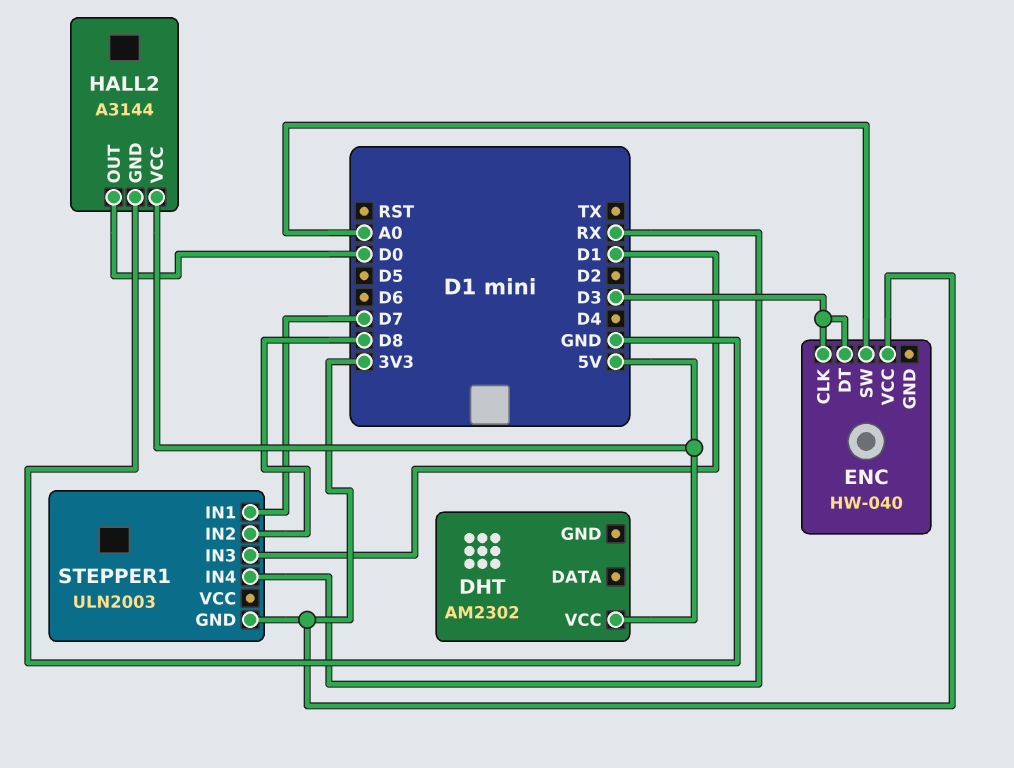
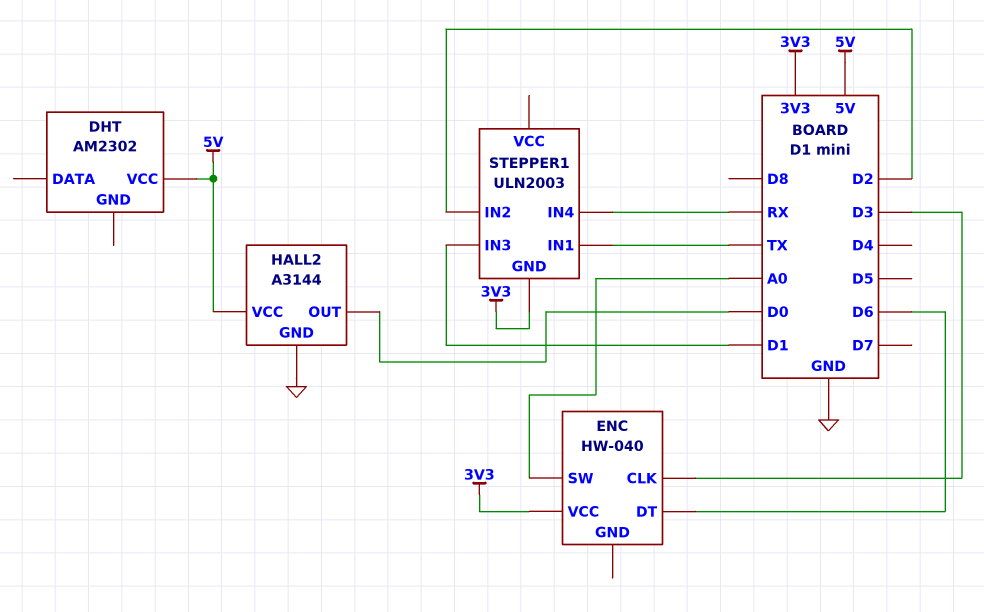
ENC pin DT: D3 -> D6
STEPPER1 pin IN1: D7 -> TX
STEPPER1 pin IN2: D8 -> D2

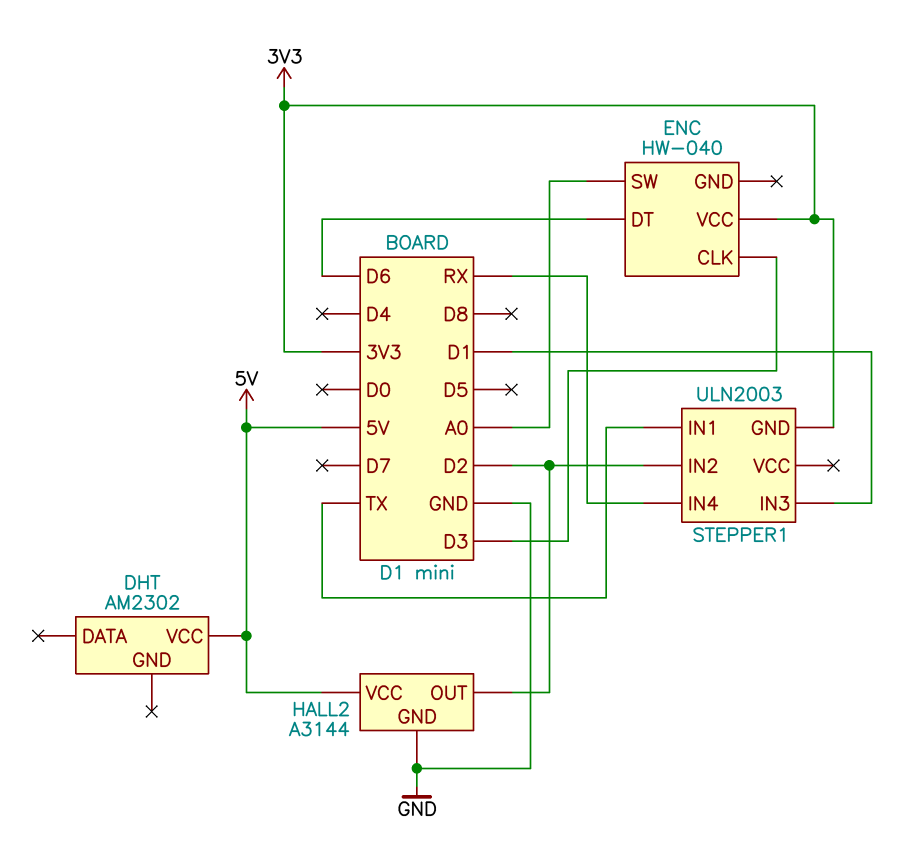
HALL2 pin OUT: D0 -> D2

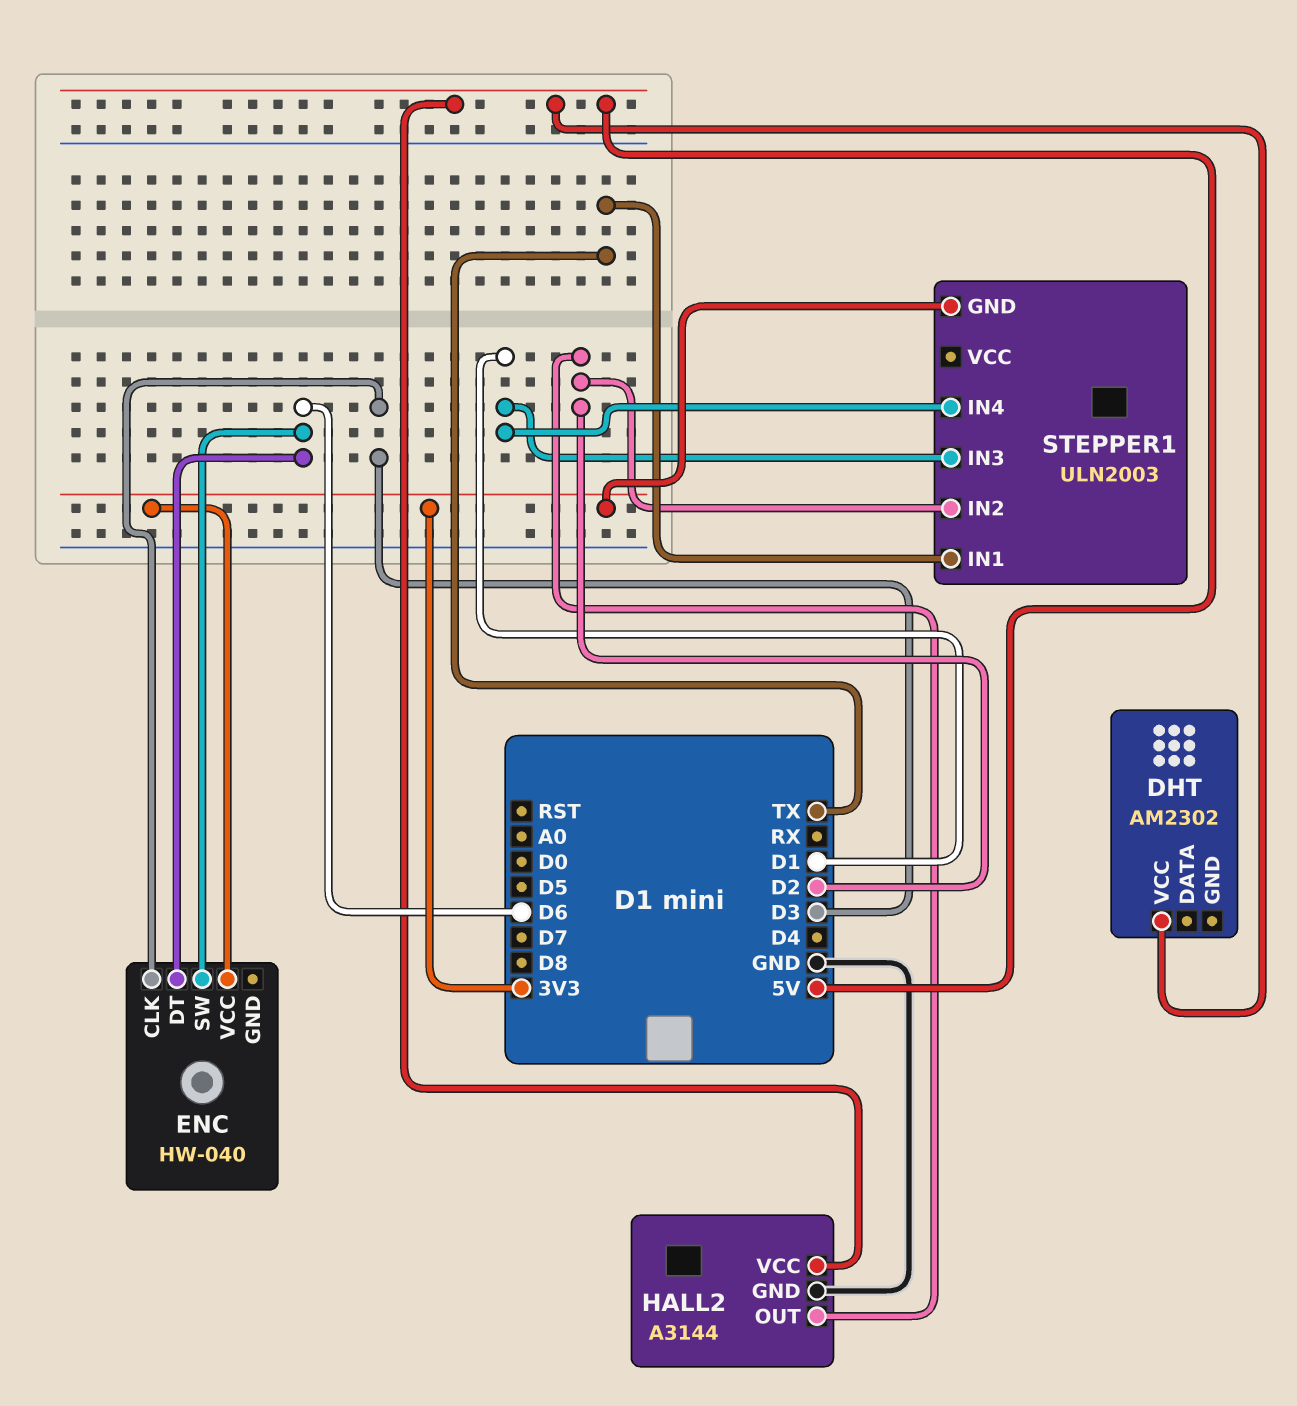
ENC pin SW: A0 -> D6
STEPPER1 pin IN4: RX -> D1

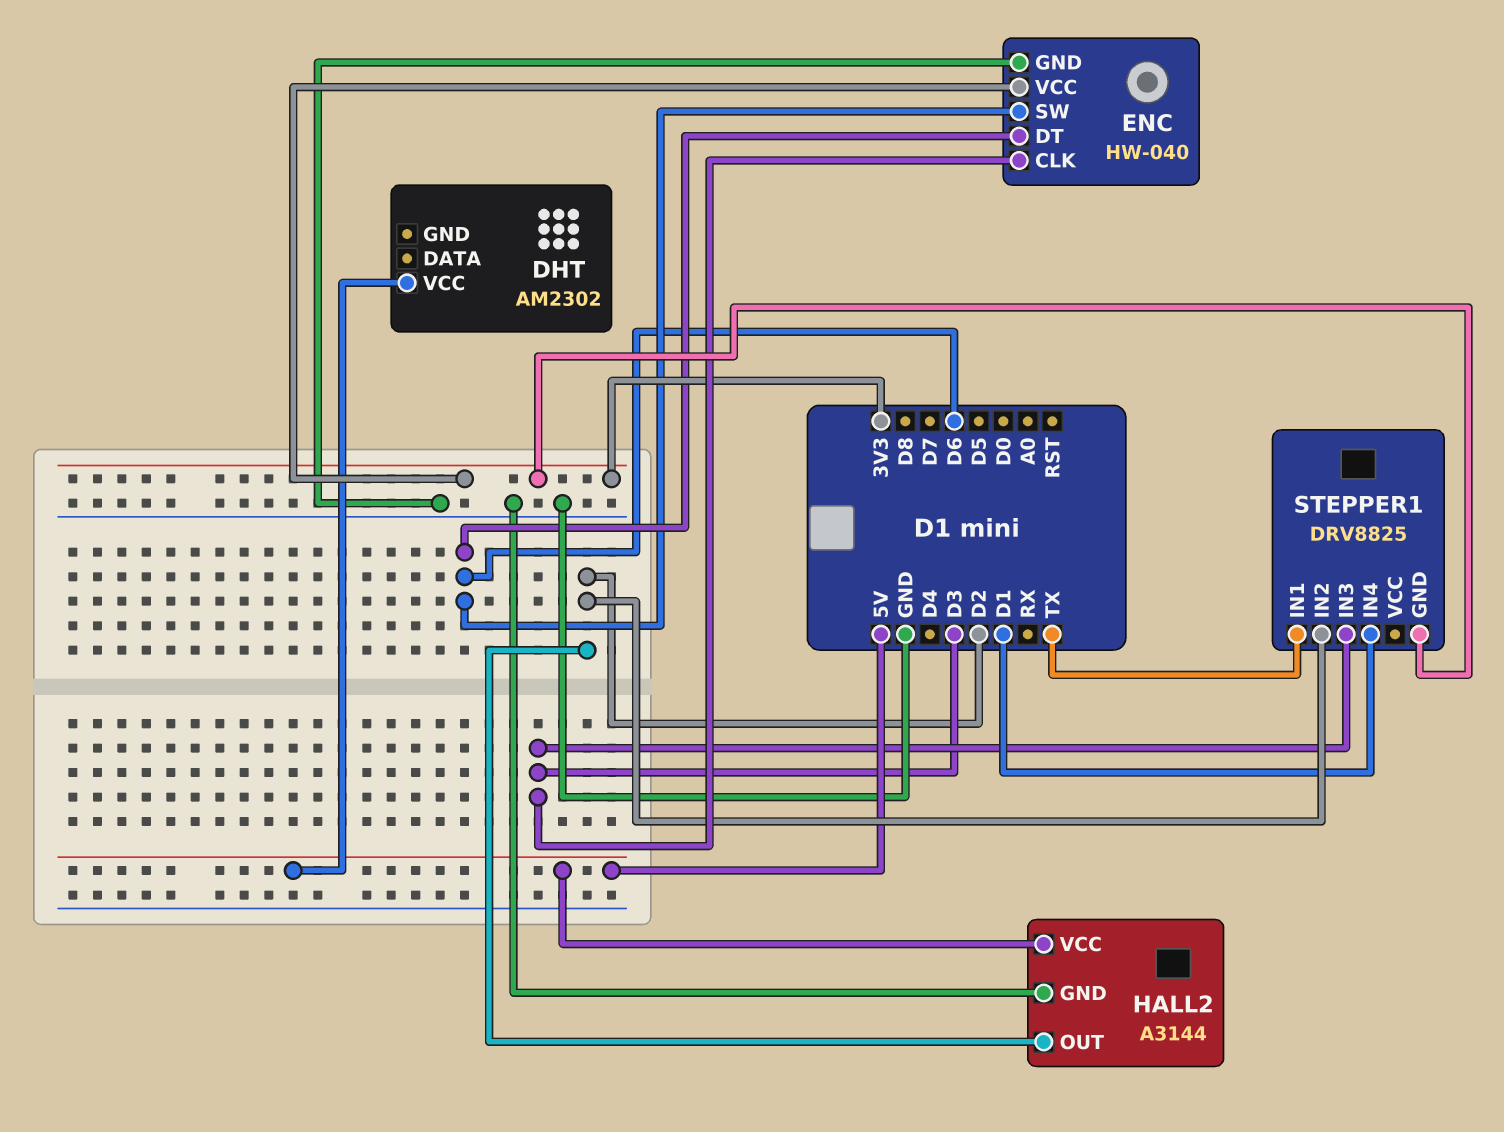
ENC pin GND: none -> GND
STEPPER1: ULN2003 -> DRV8825
STEPPER1 pin IN3: D1 -> D3

